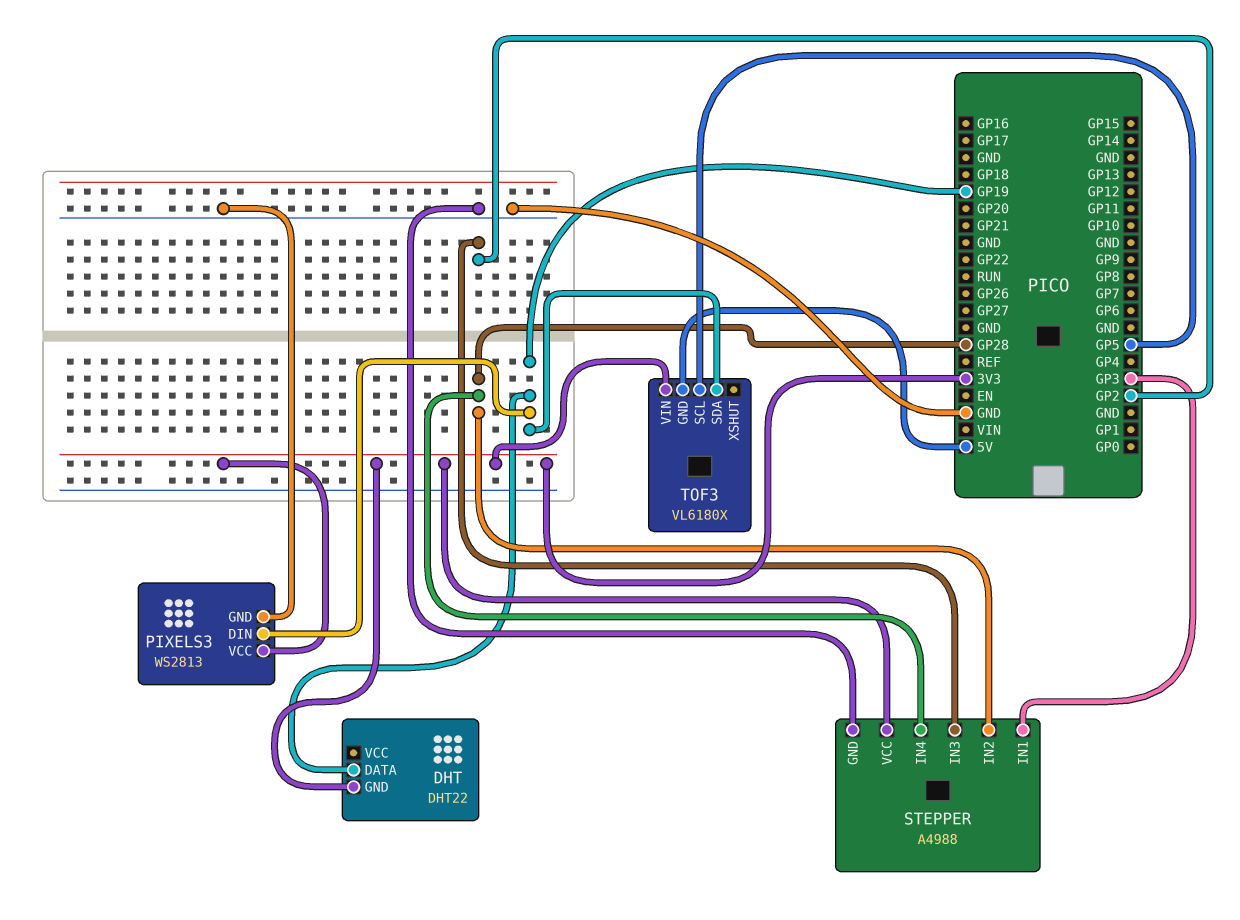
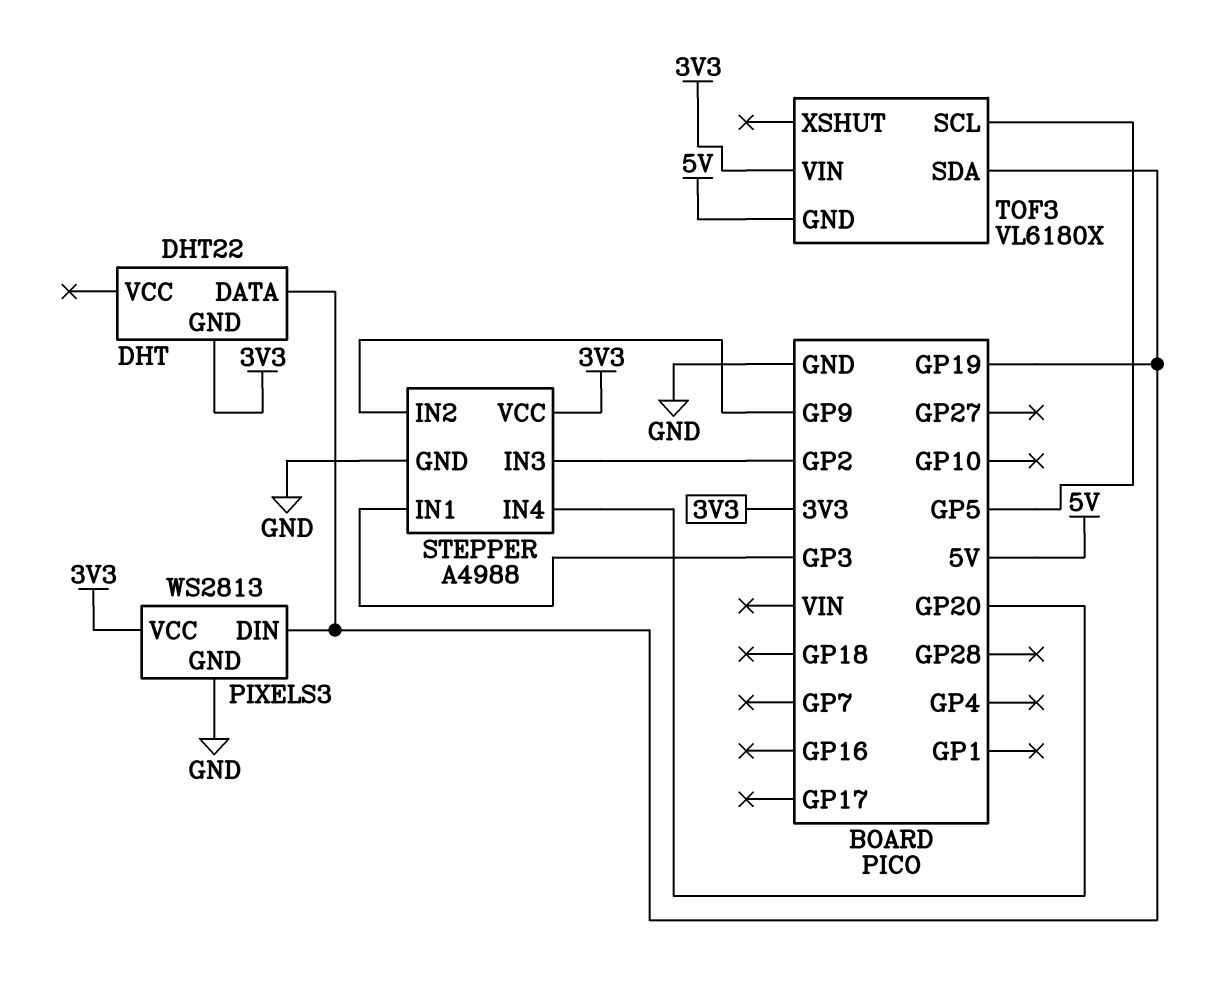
STEPPER pin IN2: GP28 -> GP9
STEPPER pin IN4: GP28 -> GP20

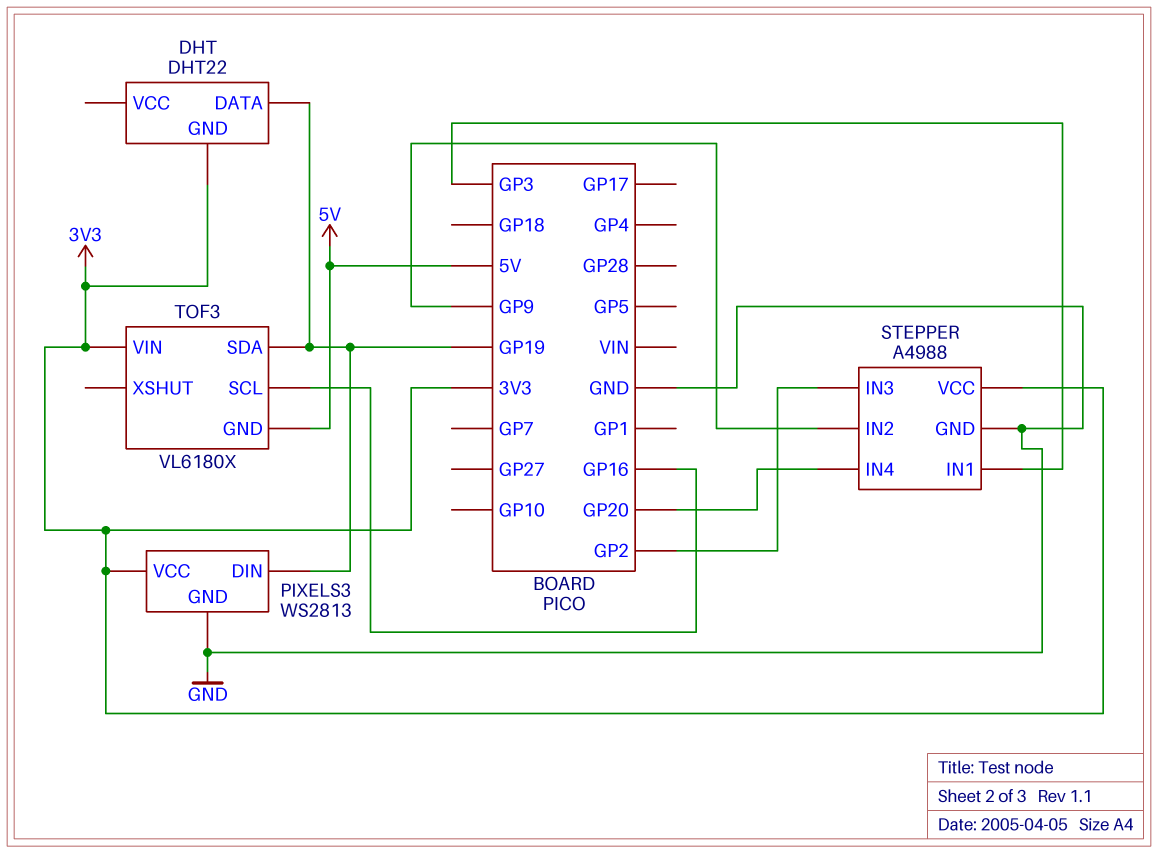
TOF3 pin SCL: GP5 -> GP16

